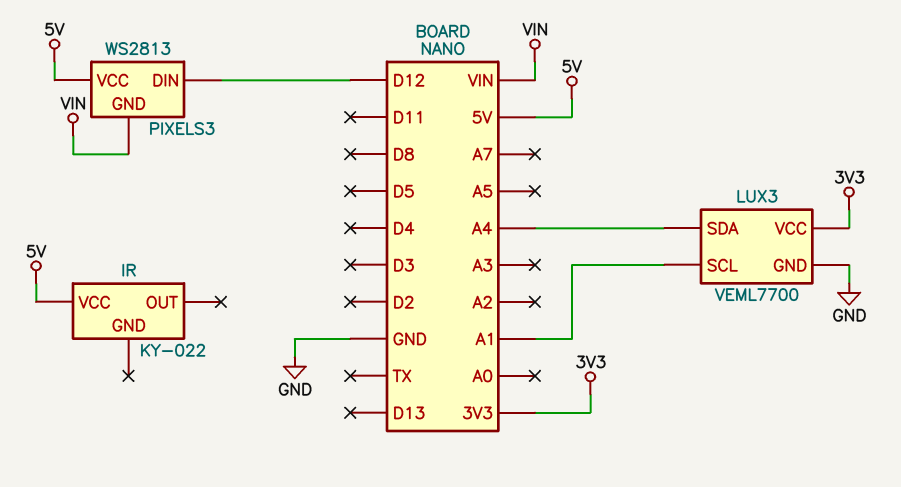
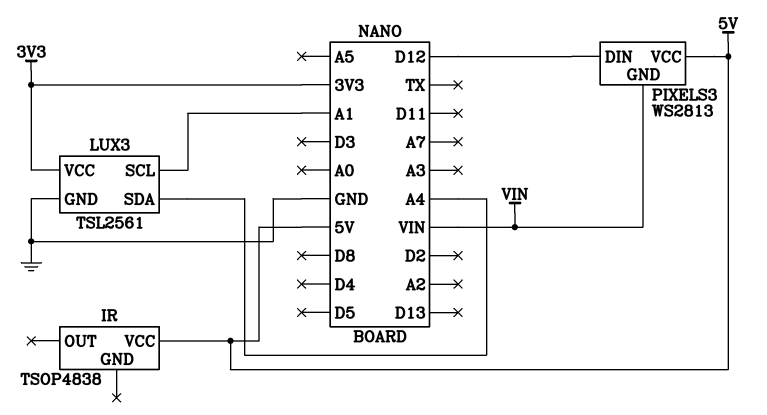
IR: KY-022 -> TSOP4838
LUX3: VEML7700 -> TSL2561

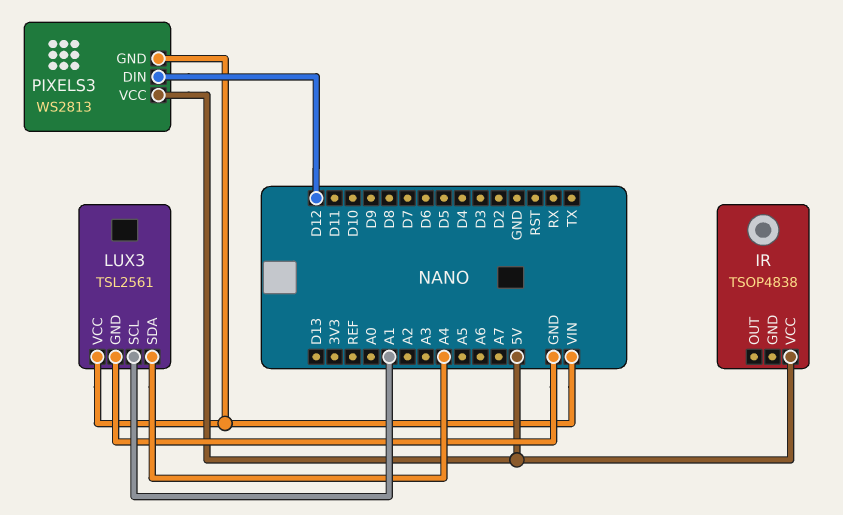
LUX3 pin VCC: 3V3 -> VIN

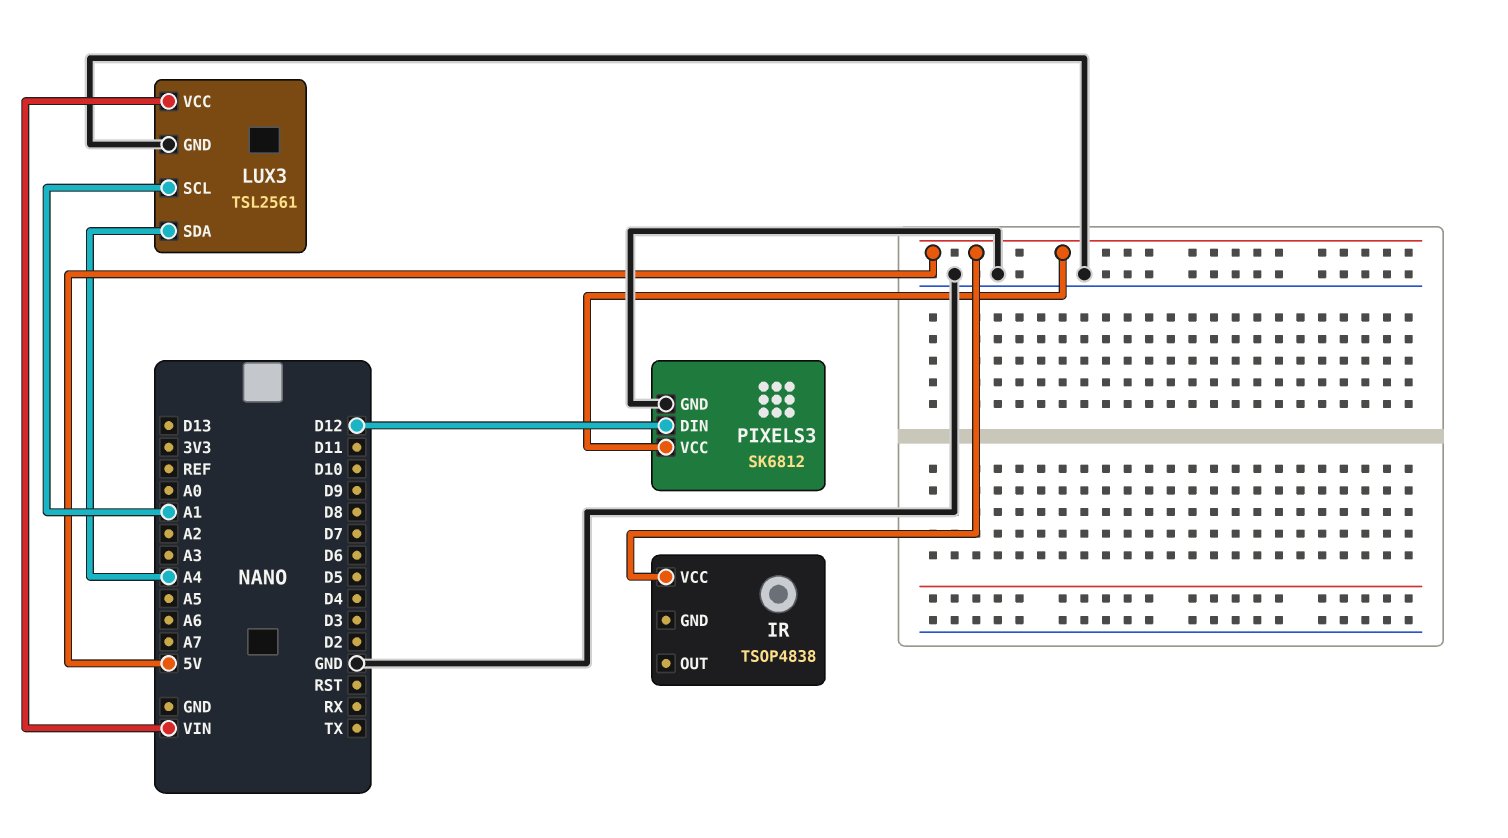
PIXELS3: WS2813 -> SK6812
PIXELS3 pin GND: VIN -> GND

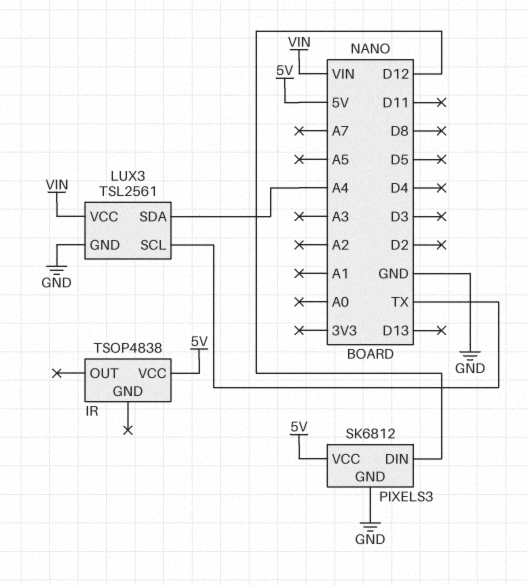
LUX3 pin SCL: A1 -> TX

